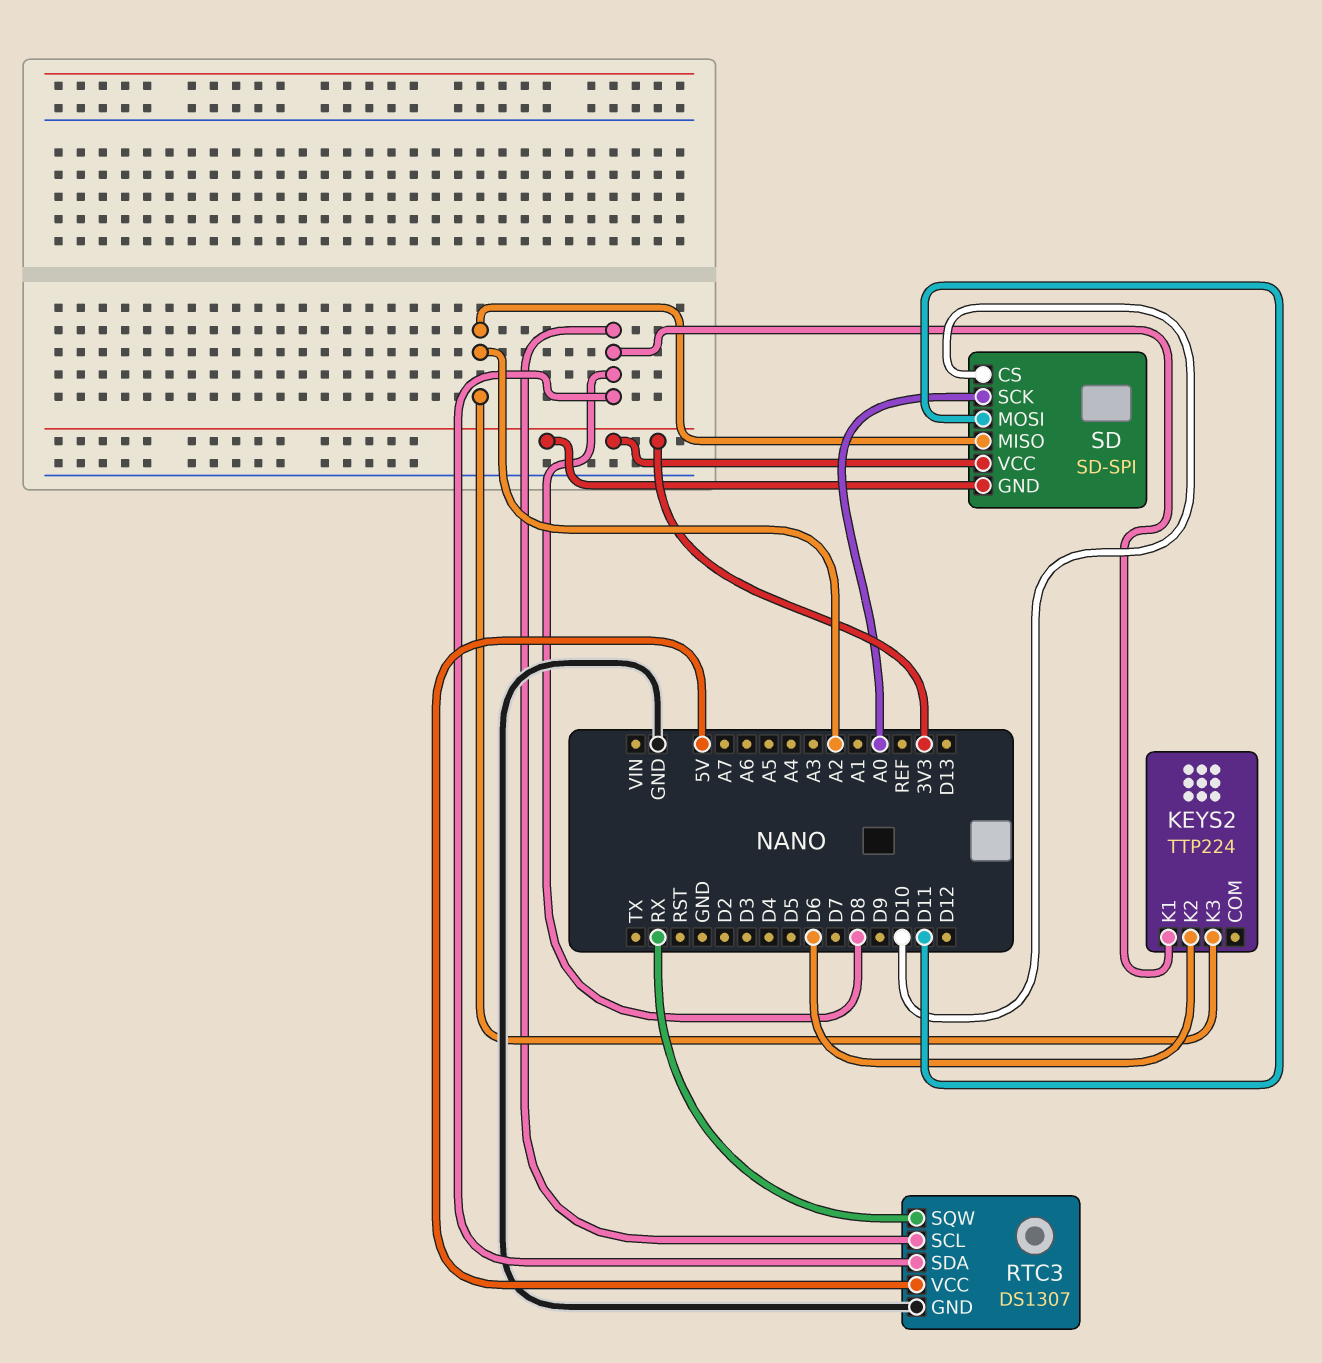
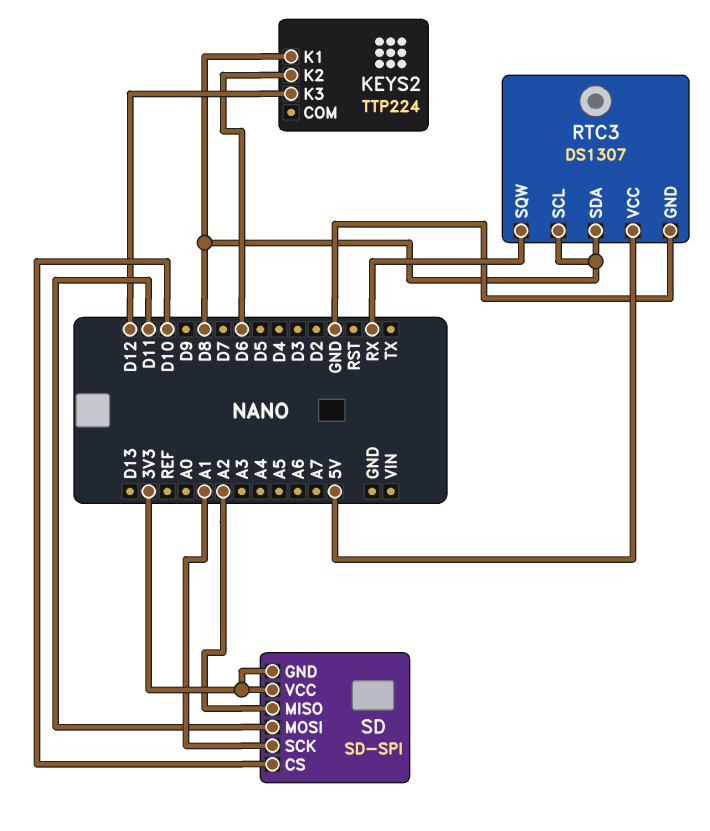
KEYS2 pin K3: A2 -> D12
SD pin SCK: A0 -> A1

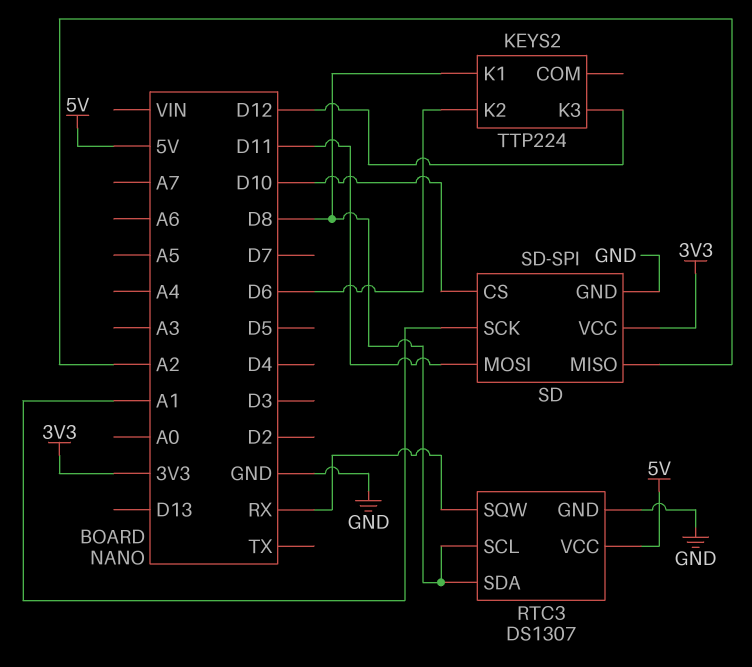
SD pin GND: 3V3 -> GND

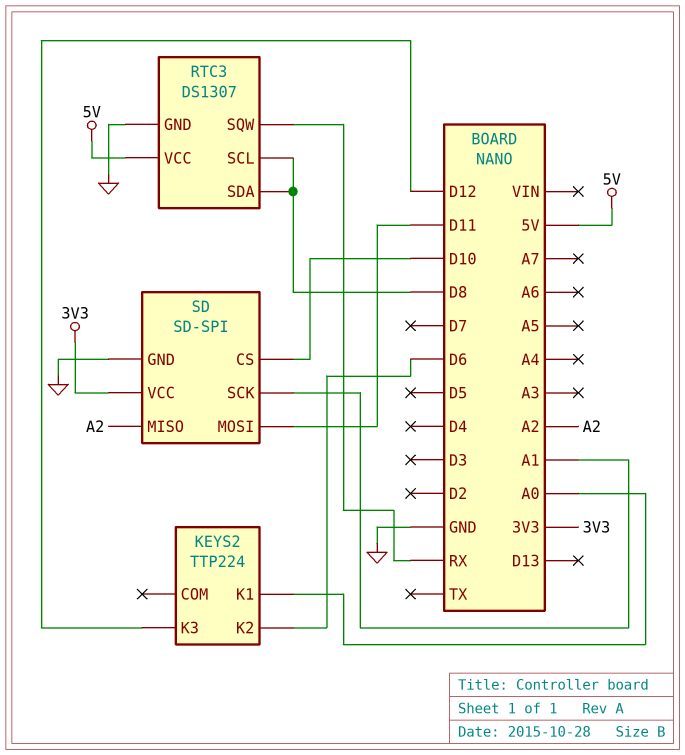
KEYS2 pin K1: D8 -> A0

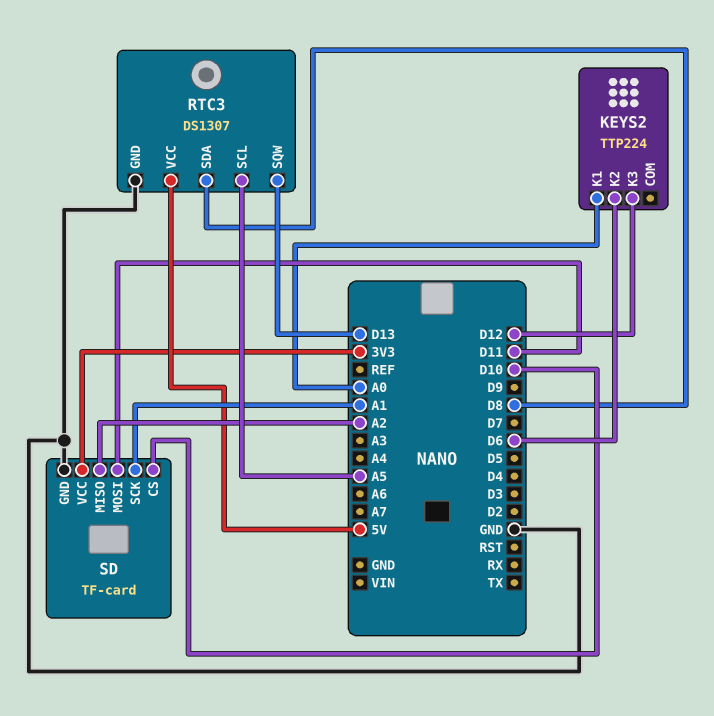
RTC3 pin SCL: D8 -> A5
RTC3 pin SQW: RX -> D13
SD: SD-SPI -> TF-card

